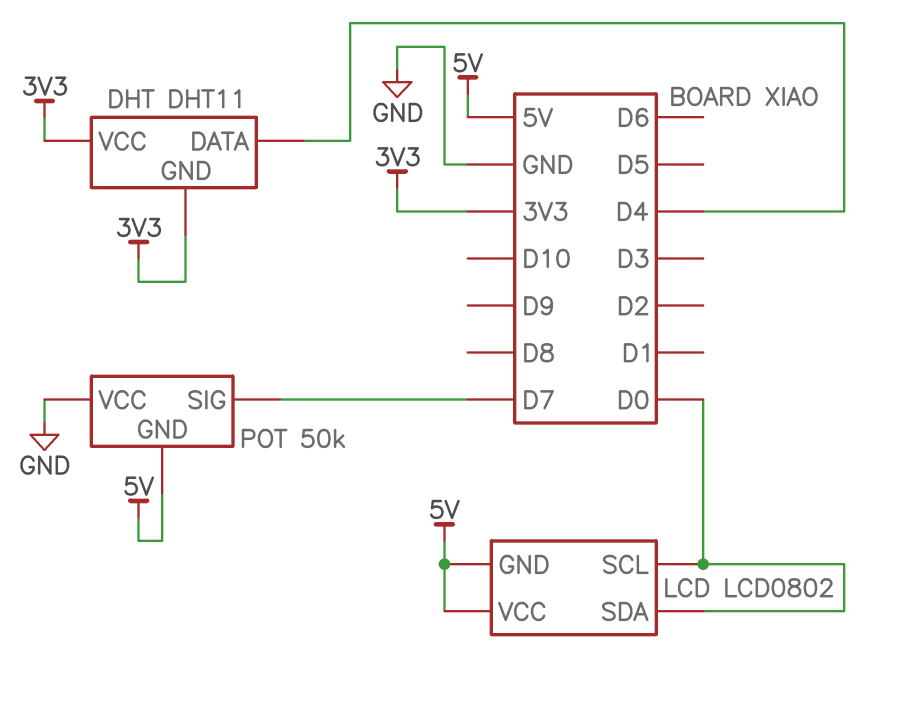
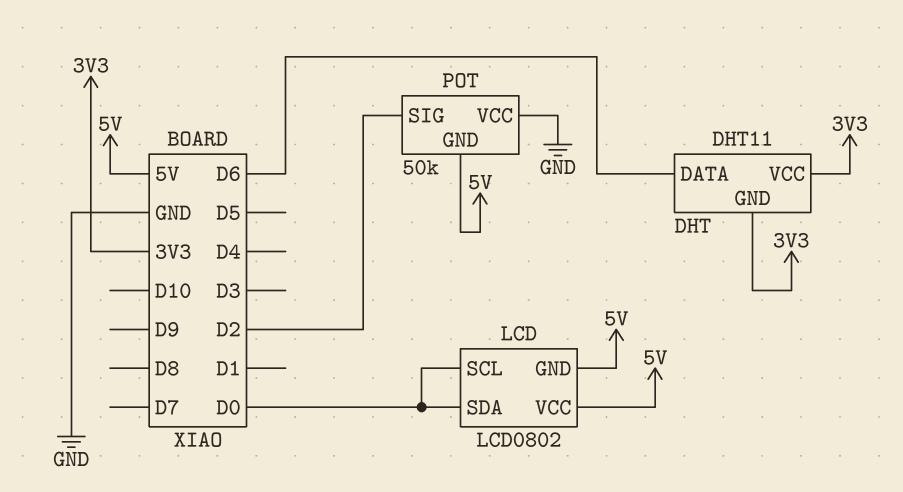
DHT pin DATA: D4 -> D6
POT pin SIG: D7 -> D2

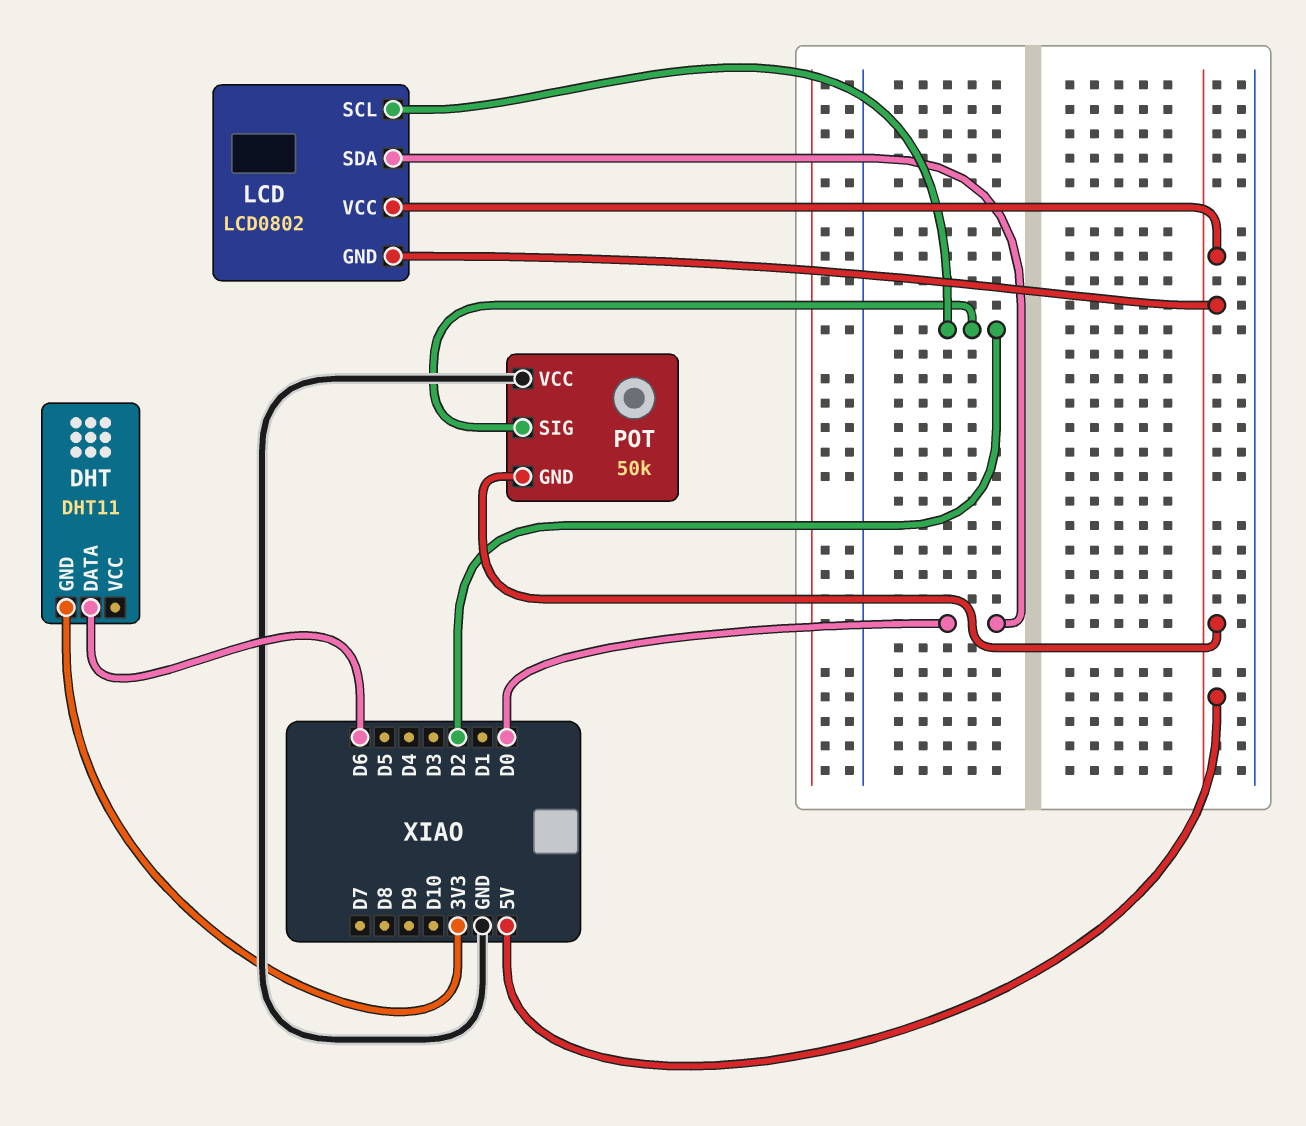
DHT pin VCC: 3V3 -> none
LCD pin SCL: D0 -> D2

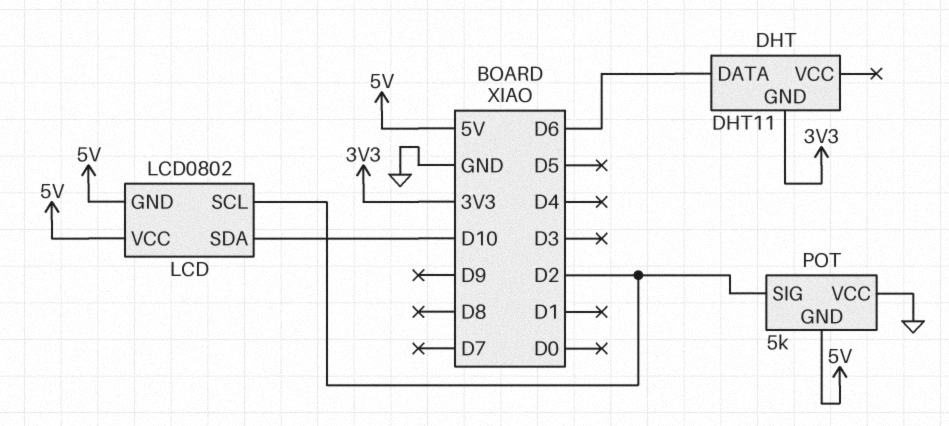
LCD pin SDA: D0 -> D10
POT: 50k -> 5k

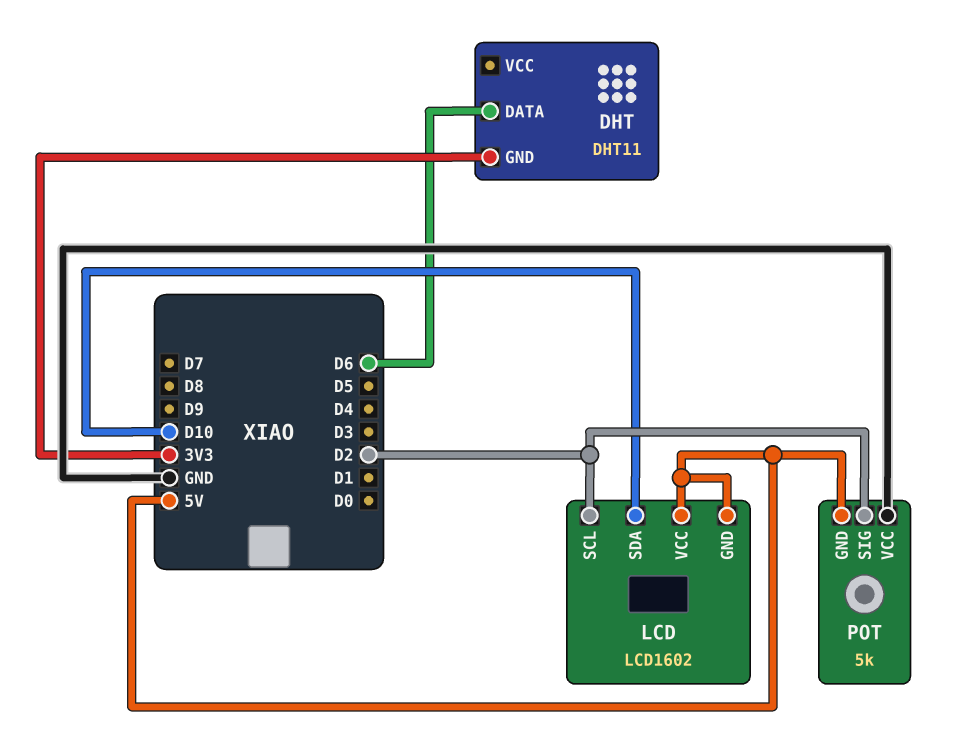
LCD: LCD0802 -> LCD1602

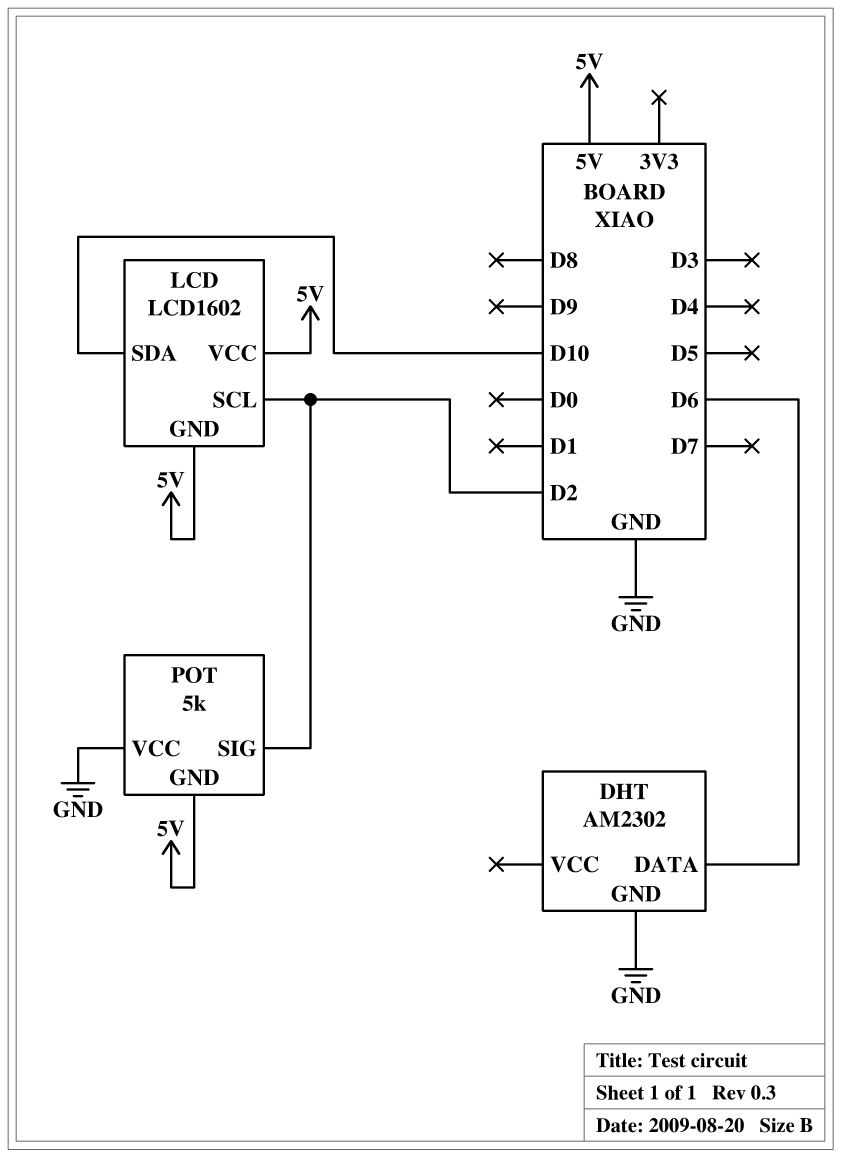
DHT: DHT11 -> AM2302
DHT pin GND: 3V3 -> GND

